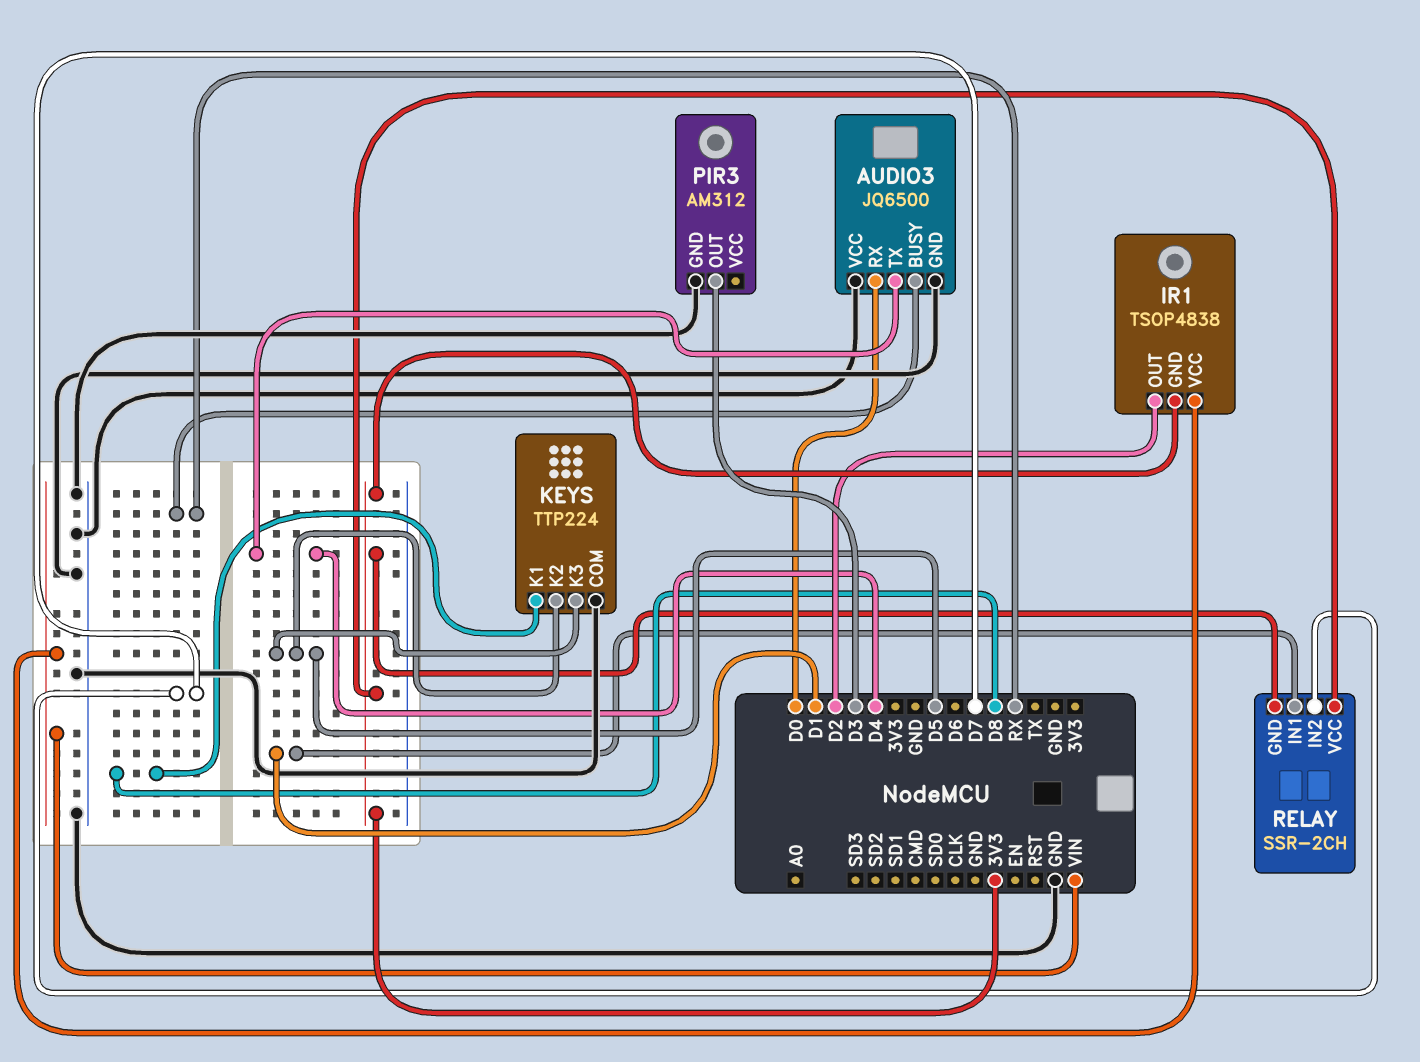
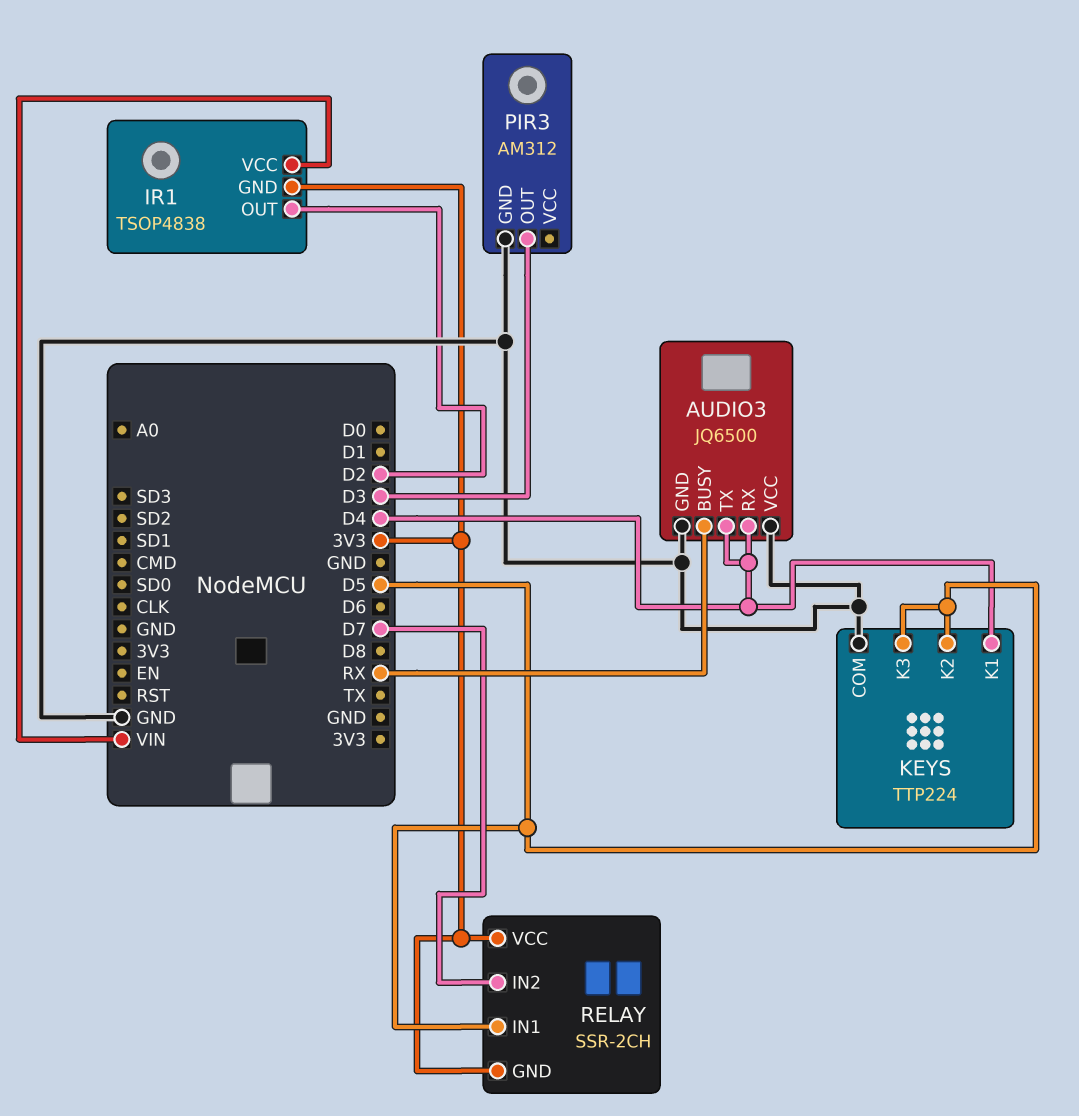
AUDIO3 pin RX: D0 -> D4
KEYS pin K1: D8 -> D4
RELAY pin IN1: D1 -> D5

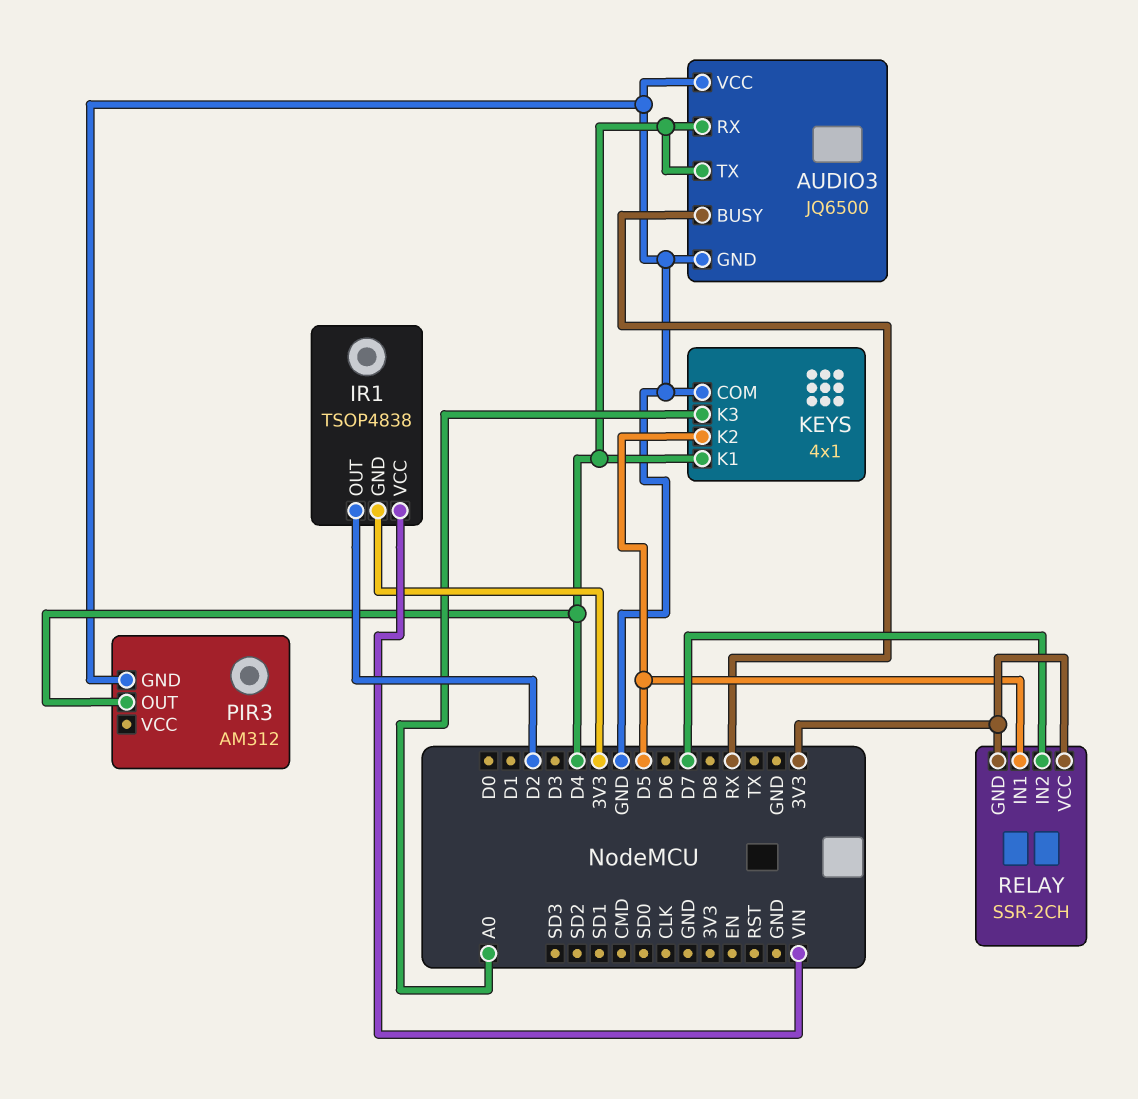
KEYS: TTP224 -> 4x1
KEYS pin K3: D5 -> A0
PIR3 pin OUT: D3 -> D4

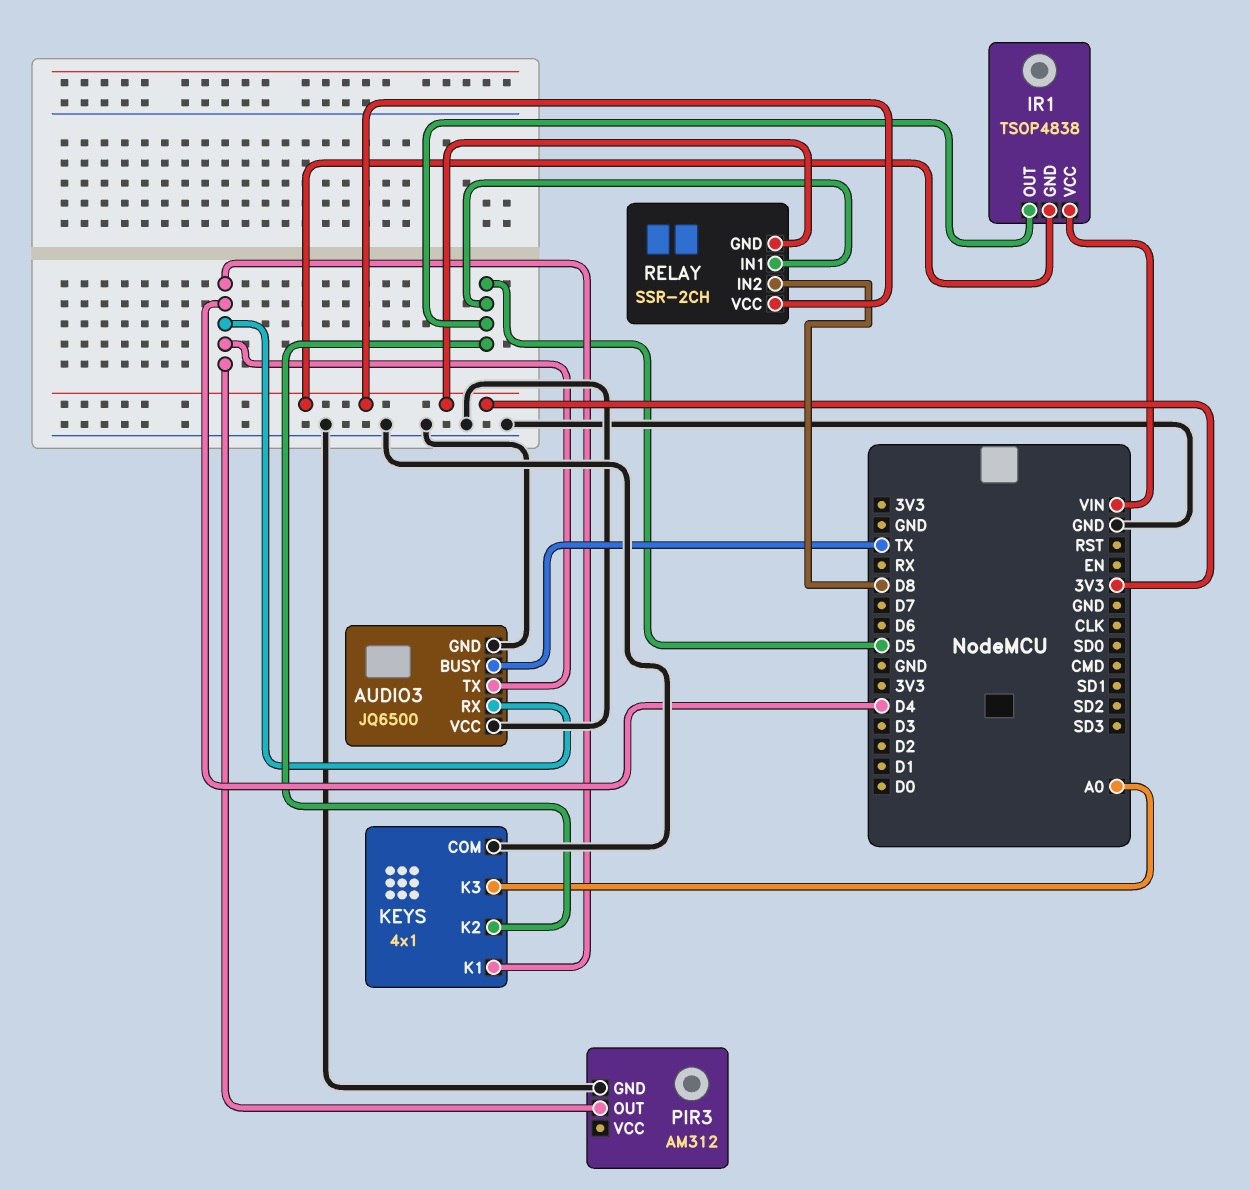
AUDIO3 pin BUSY: RX -> TX
IR1 pin OUT: D2 -> D5
RELAY pin IN2: D7 -> D8

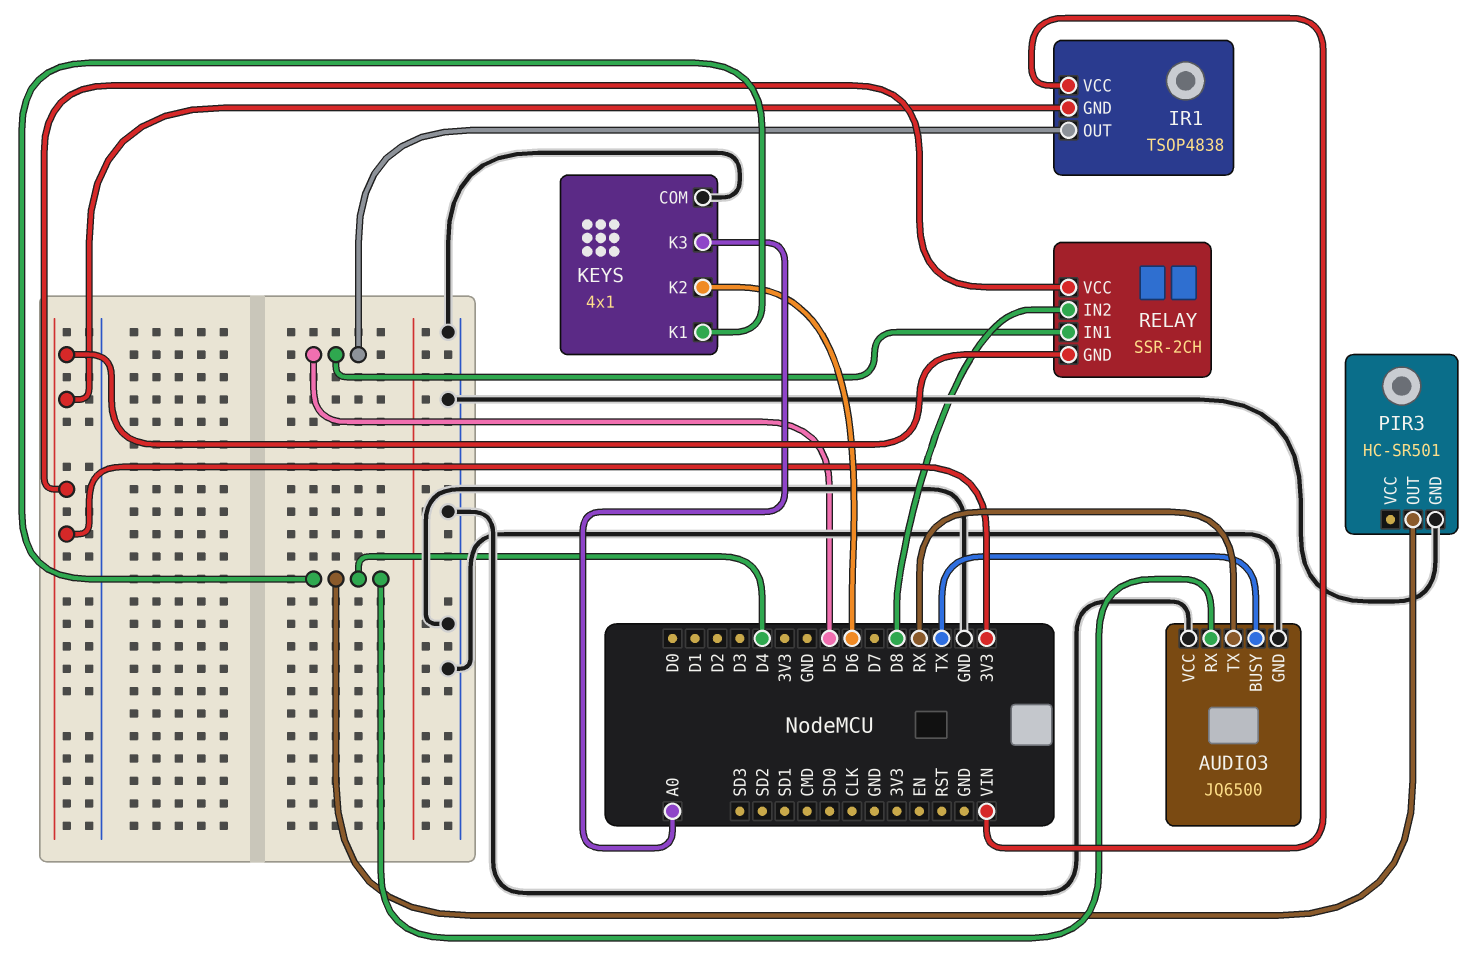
AUDIO3 pin TX: D4 -> RX
KEYS pin K2: D5 -> D6
PIR3: AM312 -> HC-SR501

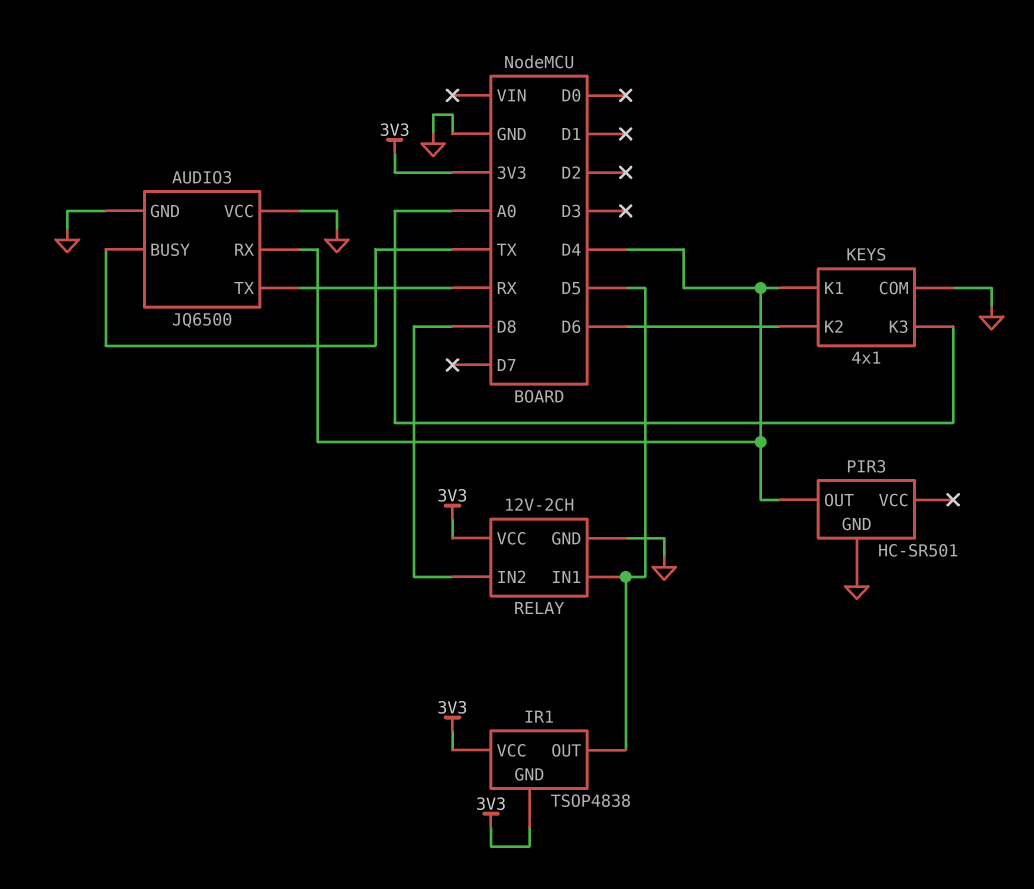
IR1 pin VCC: VIN -> 3V3
RELAY: SSR-2CH -> 12V-2CH
RELAY pin GND: 3V3 -> GND

